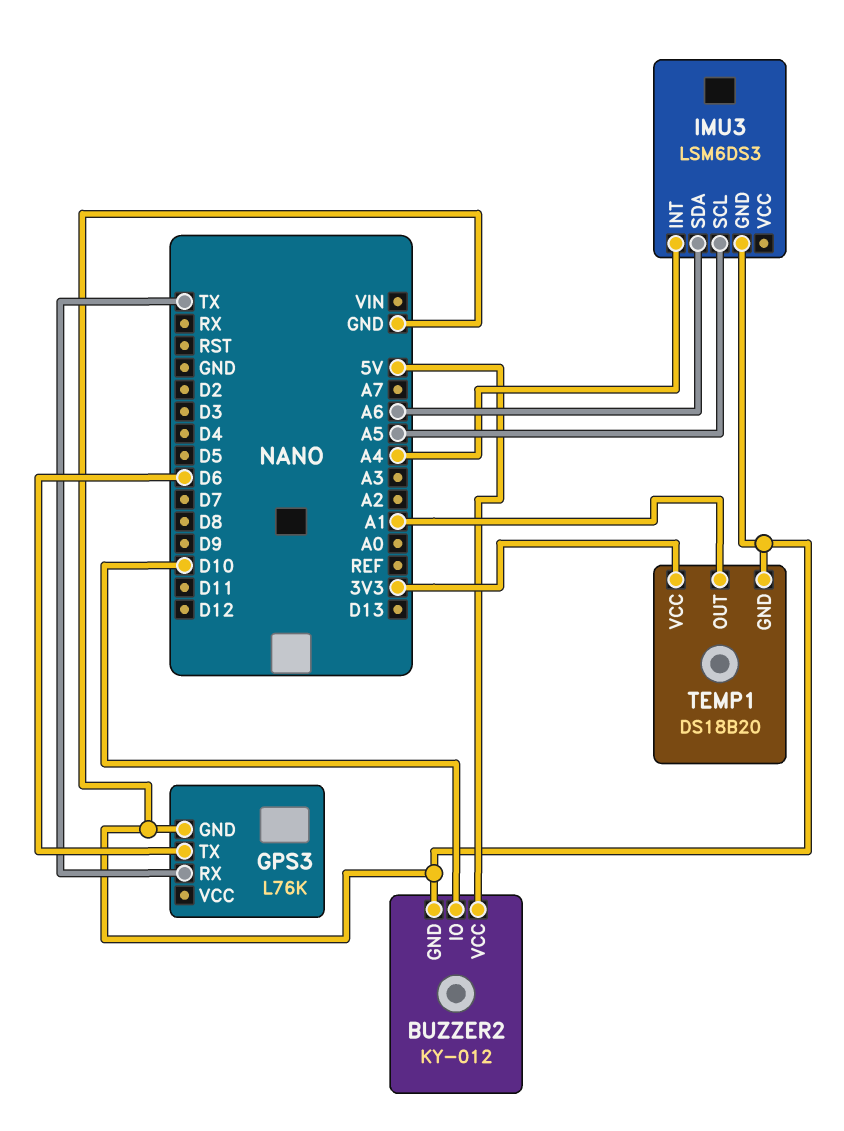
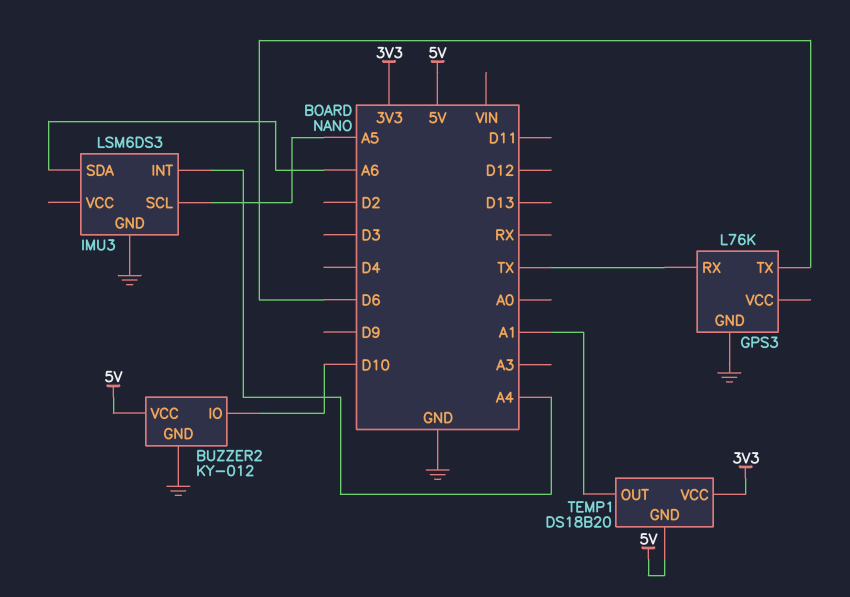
TEMP1 pin GND: GND -> 5V

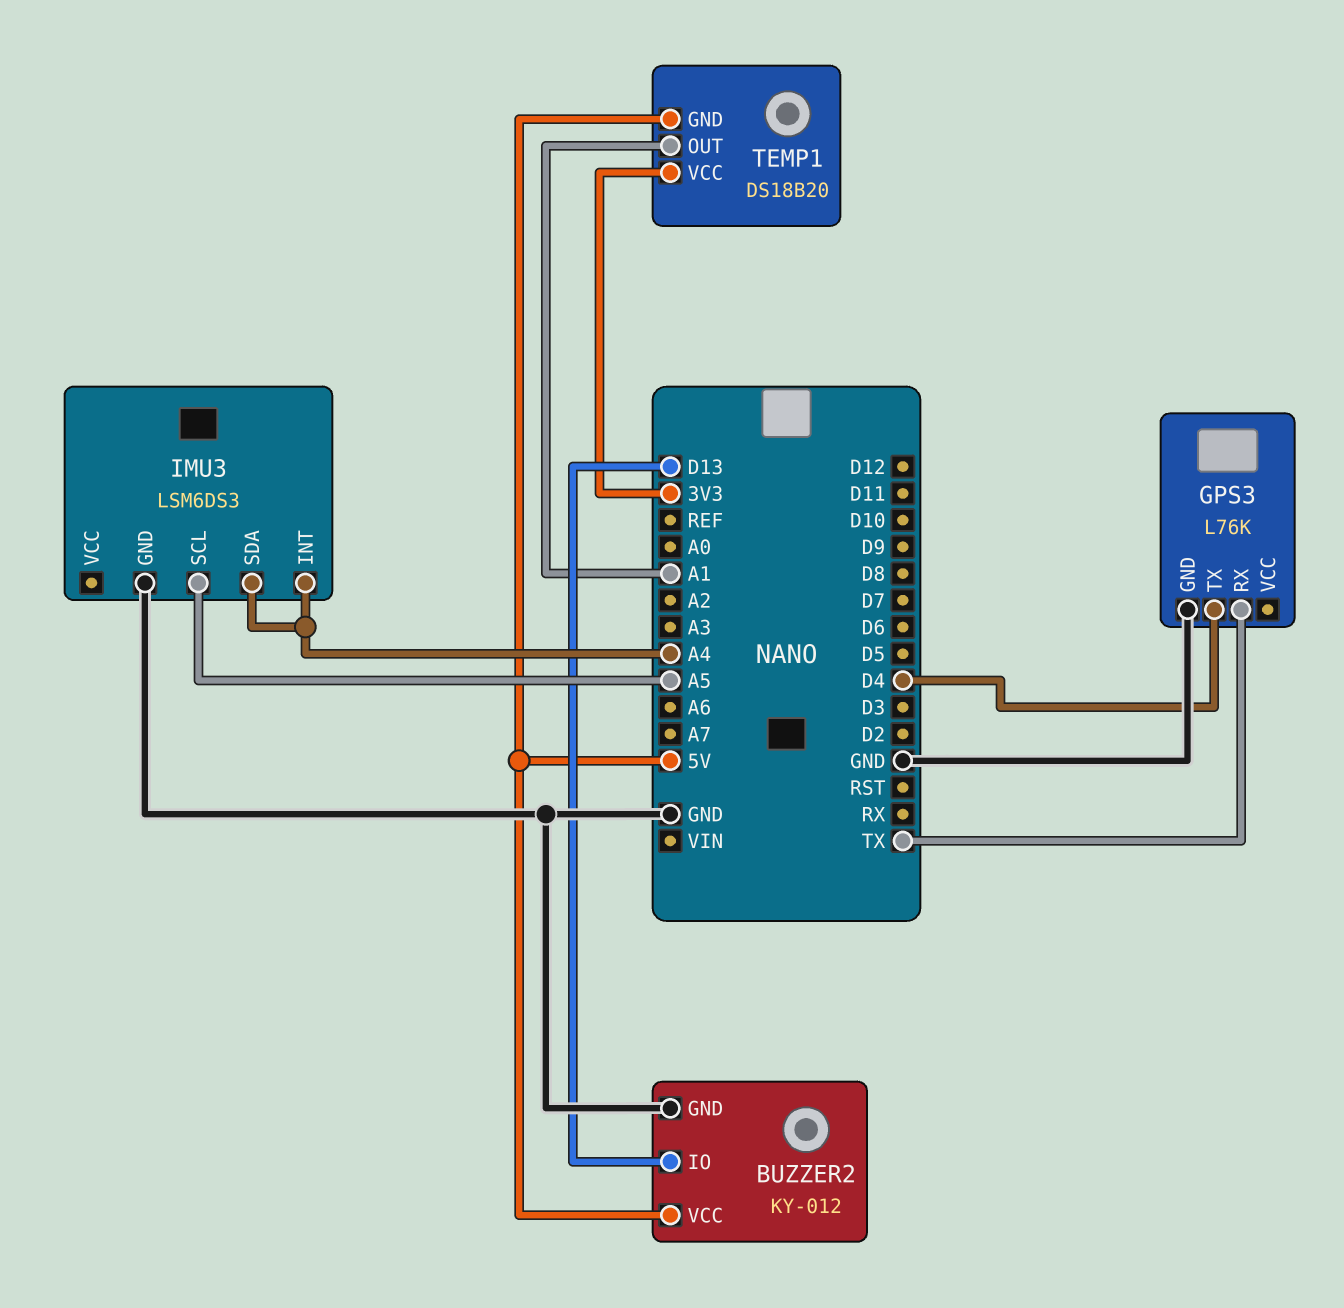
BUZZER2 pin IO: D10 -> D13
GPS3 pin TX: D6 -> D4
IMU3 pin SDA: A6 -> A4

